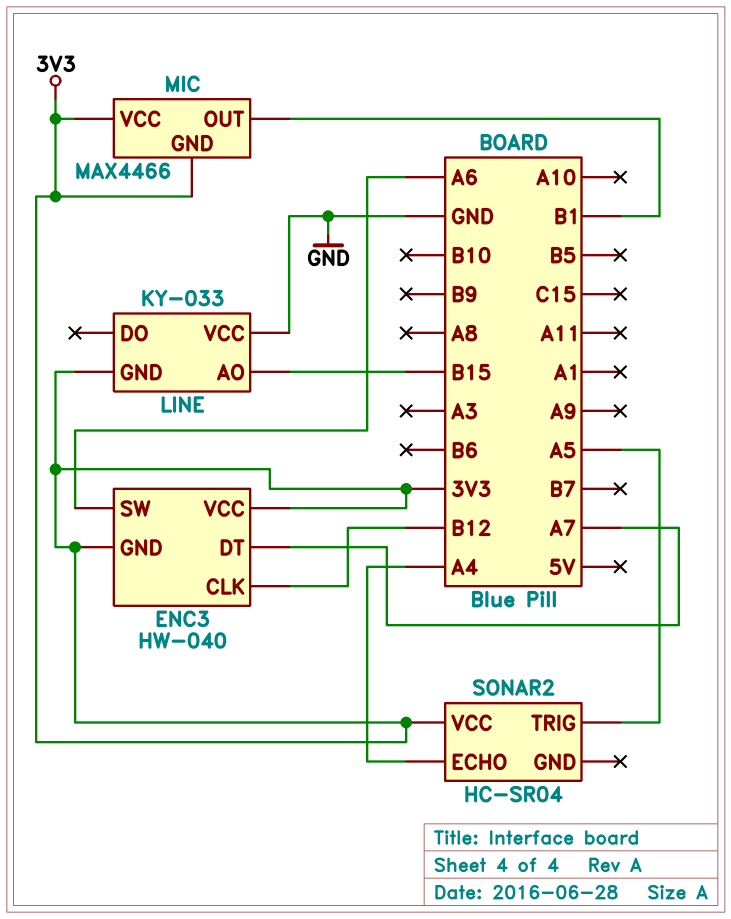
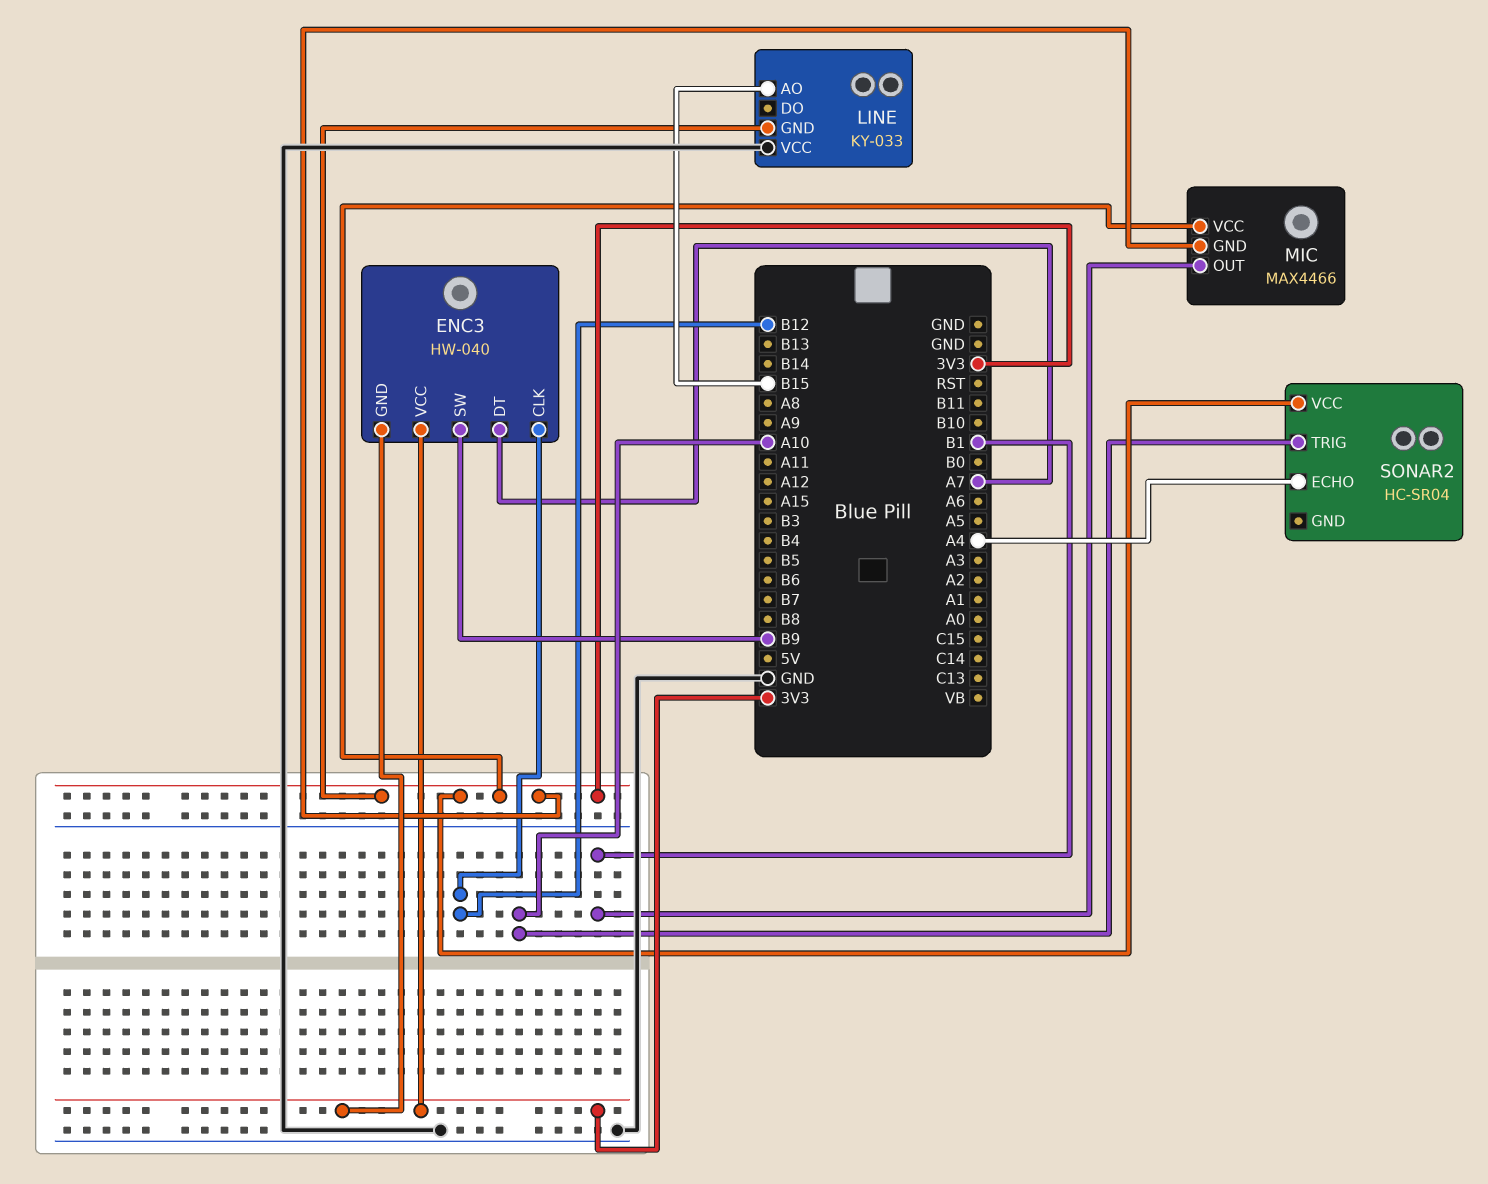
ENC3 pin SW: A6 -> B9
SONAR2 pin TRIG: A5 -> A10

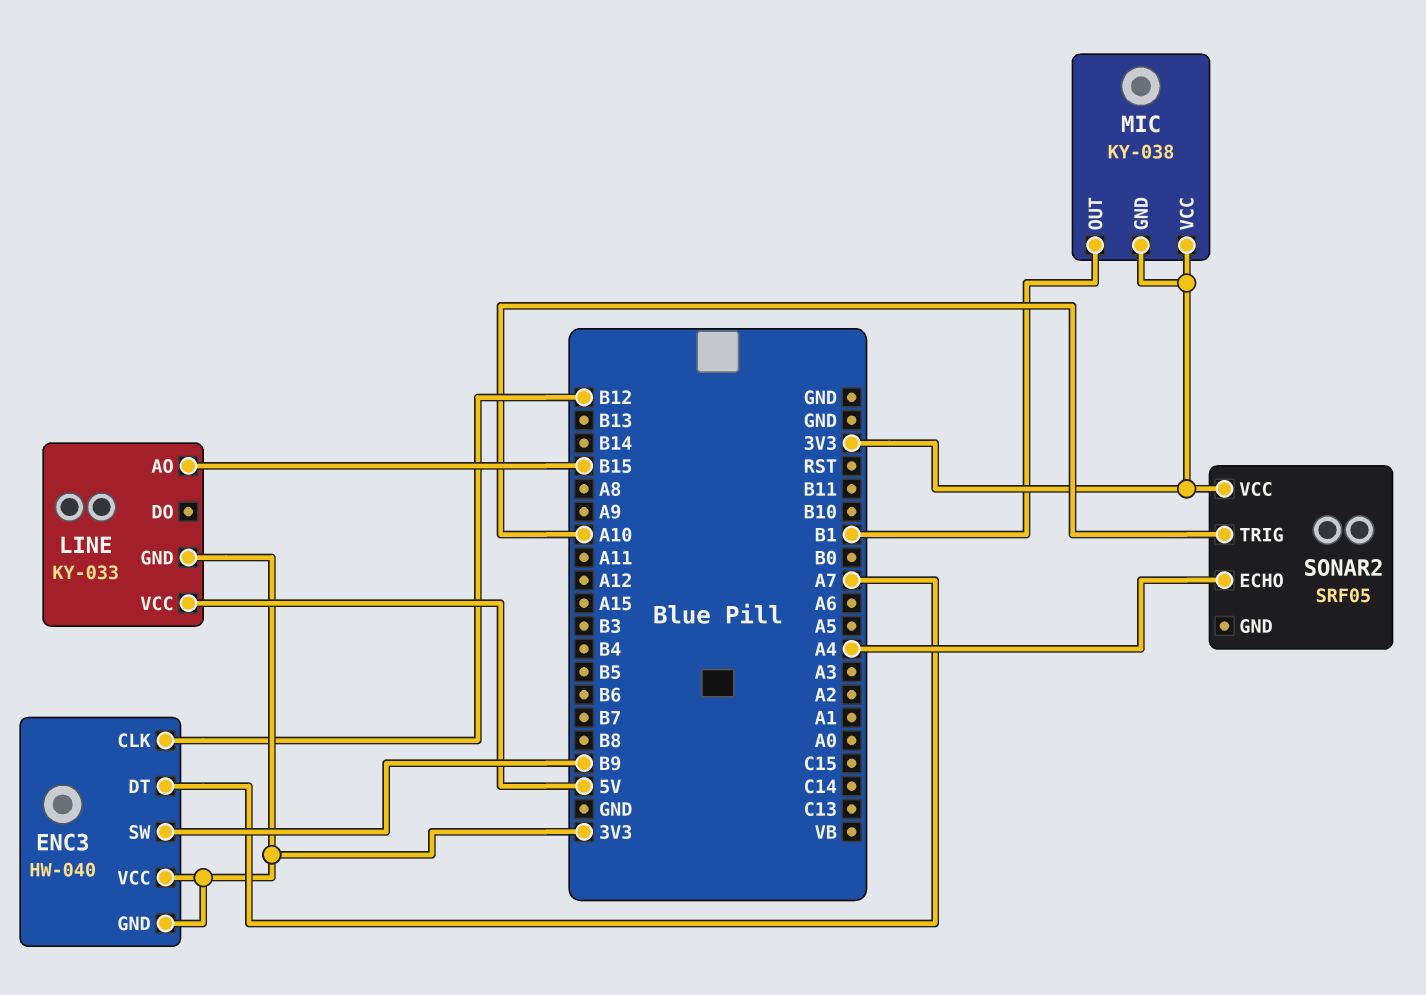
LINE pin VCC: GND -> 5V
MIC: MAX4466 -> KY-038
SONAR2: HC-SR04 -> SRF05

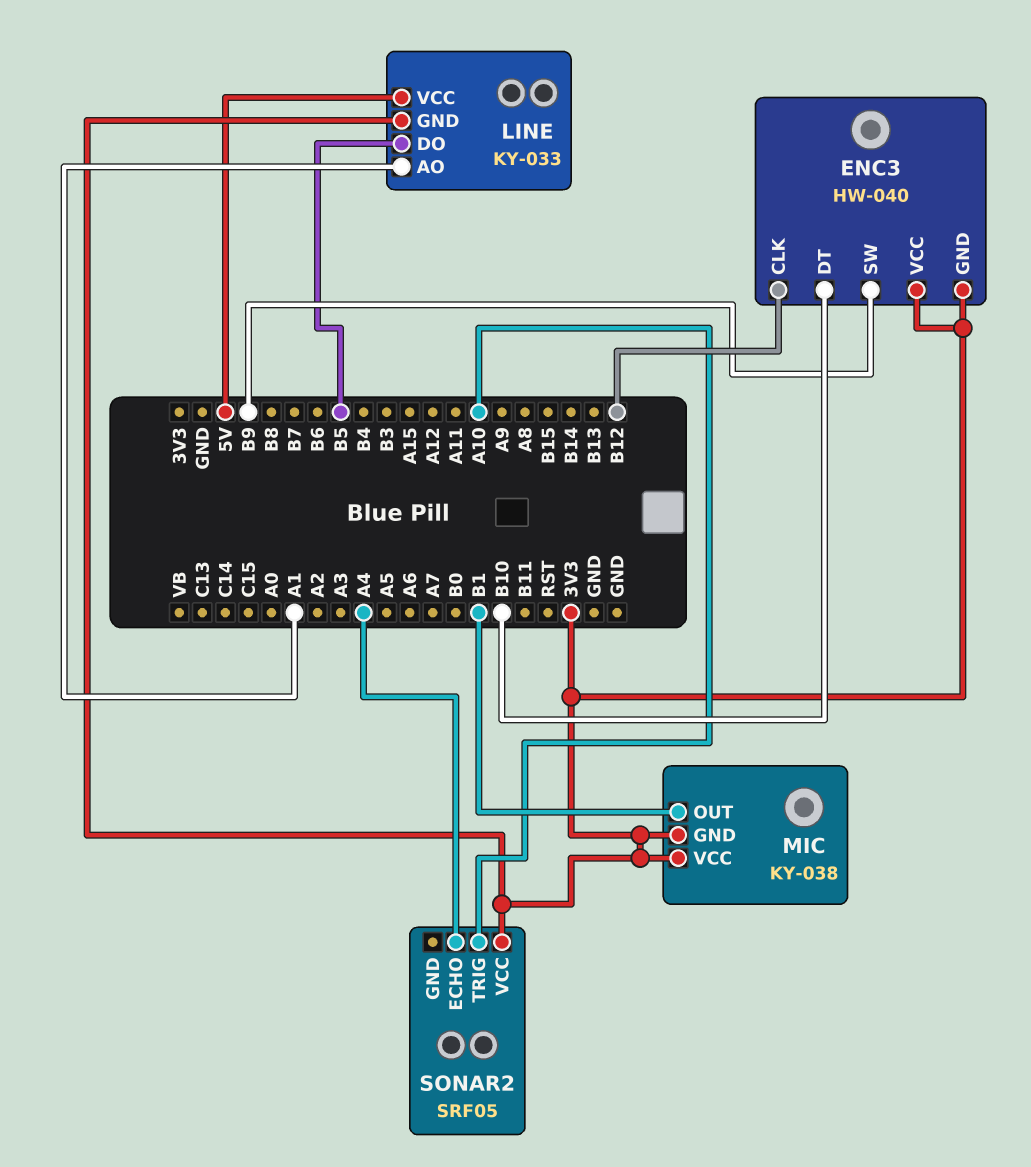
ENC3 pin DT: A7 -> B10
LINE pin AO: B15 -> A1
LINE pin DO: none -> B5

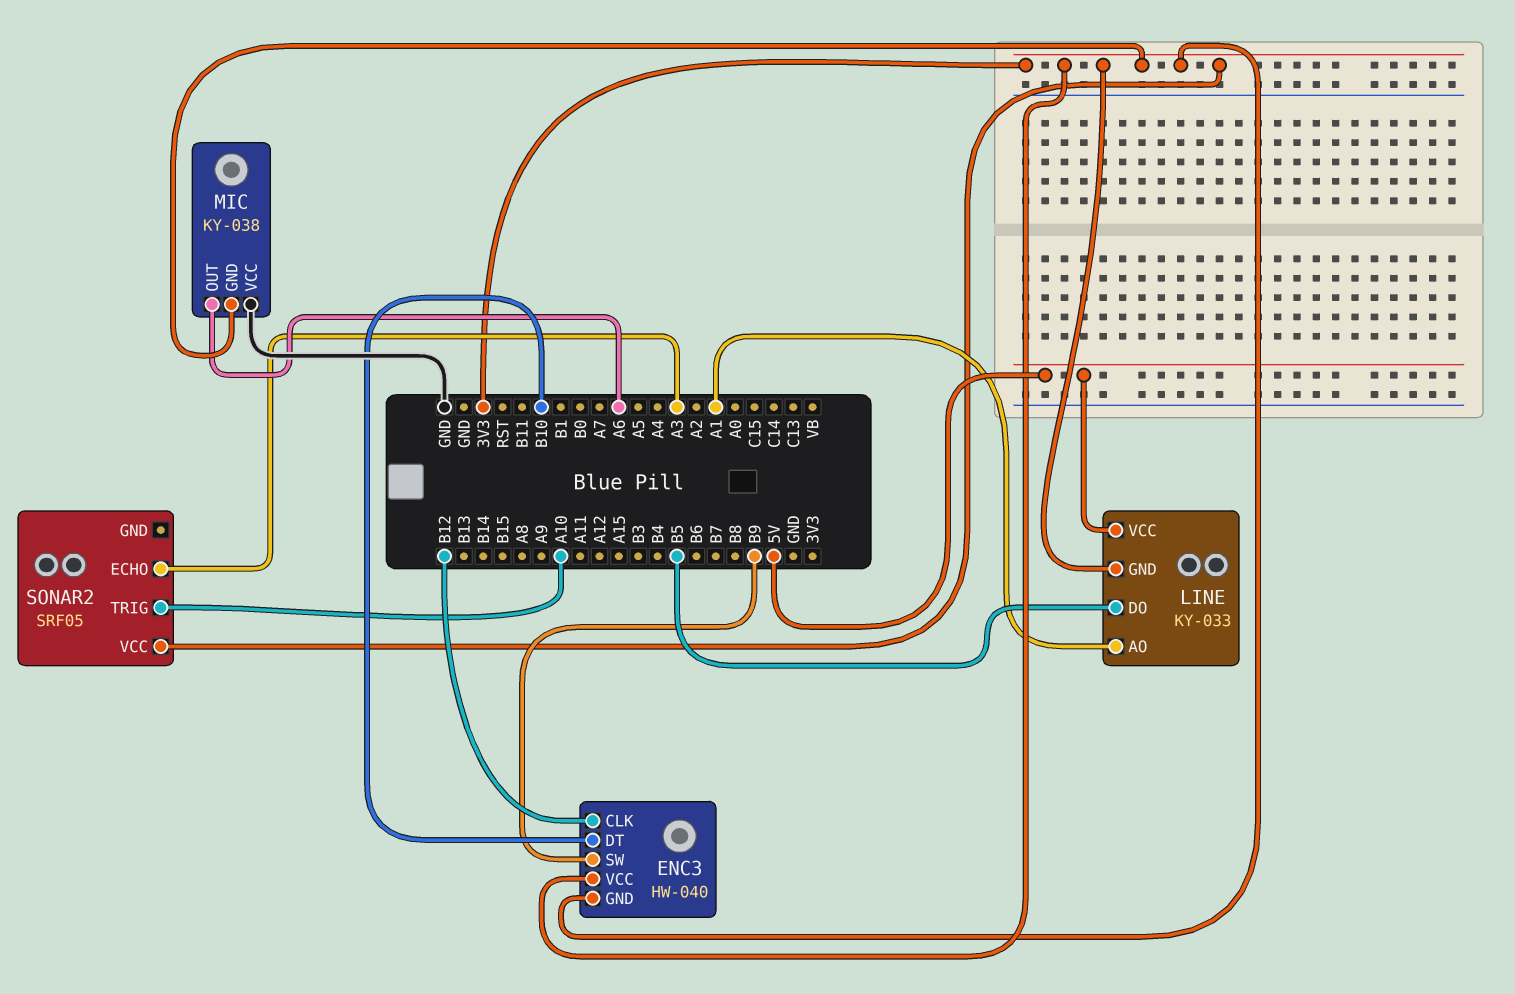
MIC pin OUT: B1 -> A6
MIC pin VCC: 3V3 -> GND
SONAR2 pin ECHO: A4 -> A3

